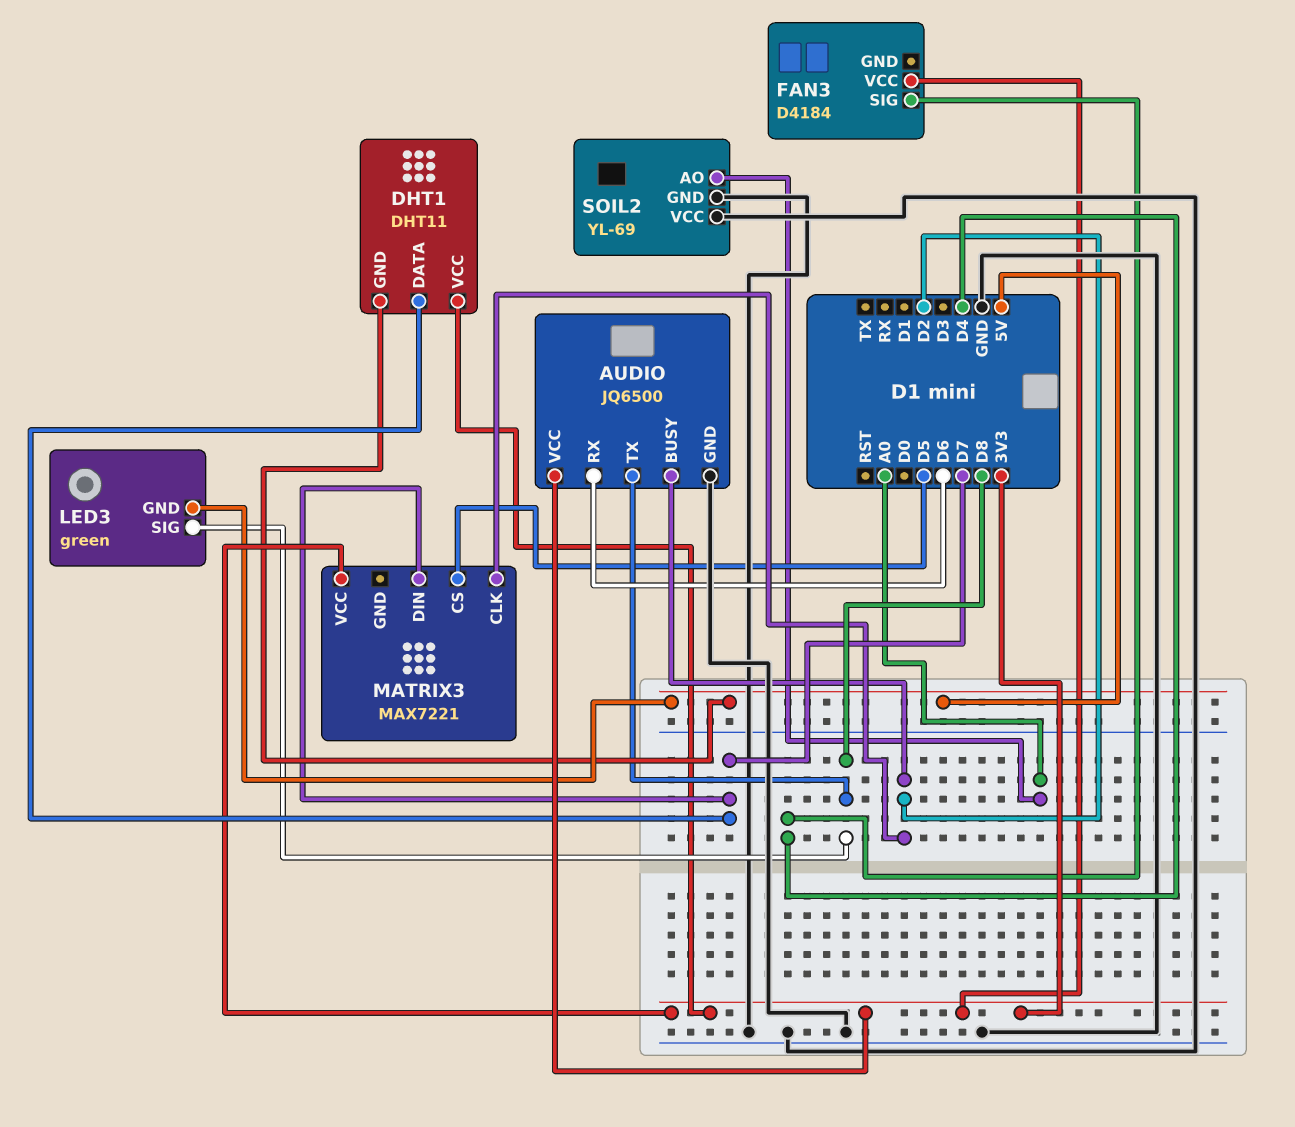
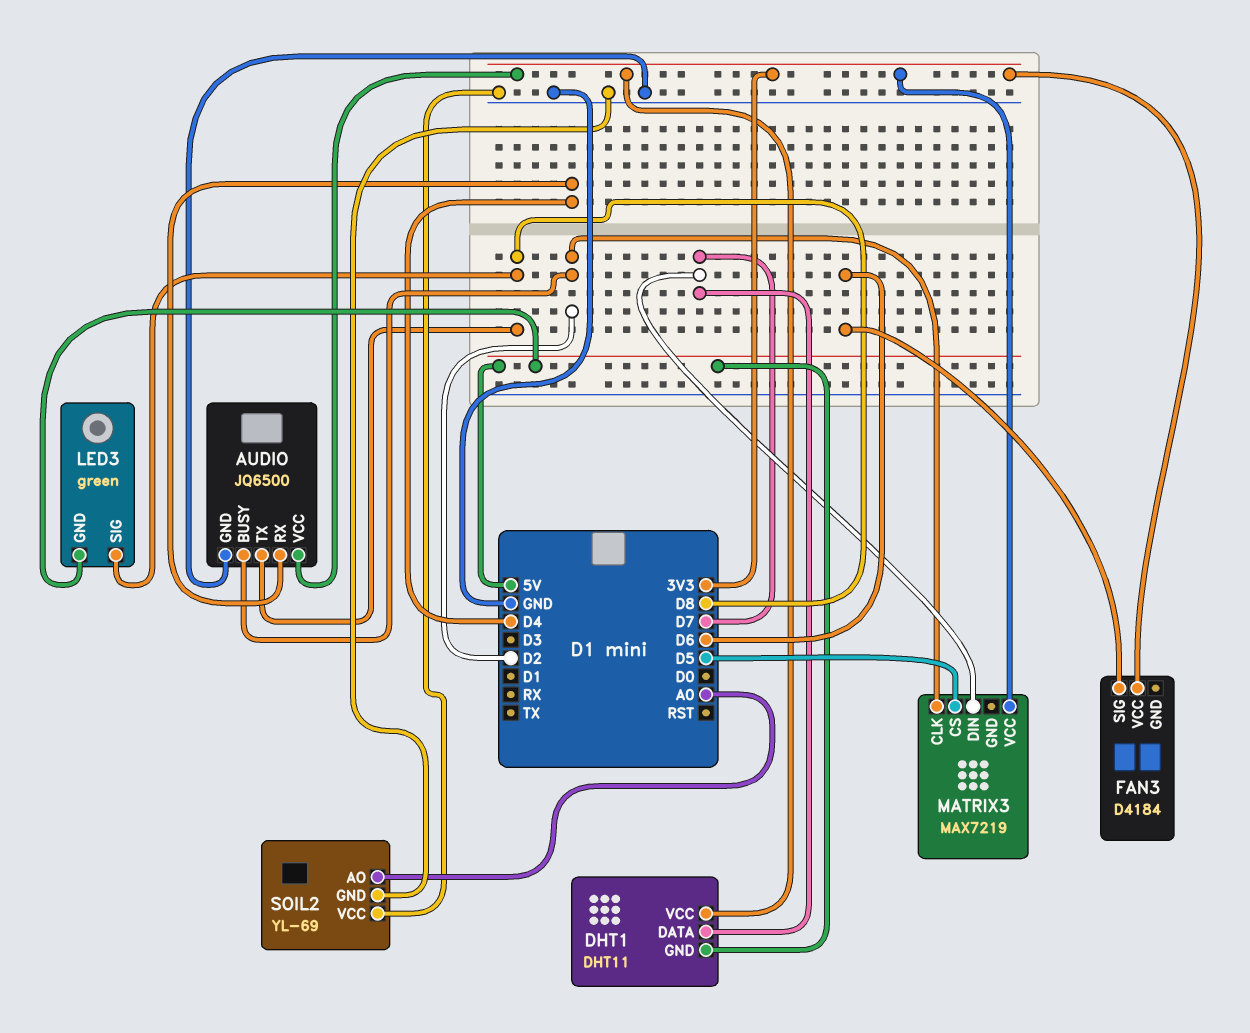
AUDIO pin RX: D6 -> D4
FAN3 pin SIG: D4 -> D6
MATRIX3: MAX7221 -> MAX7219

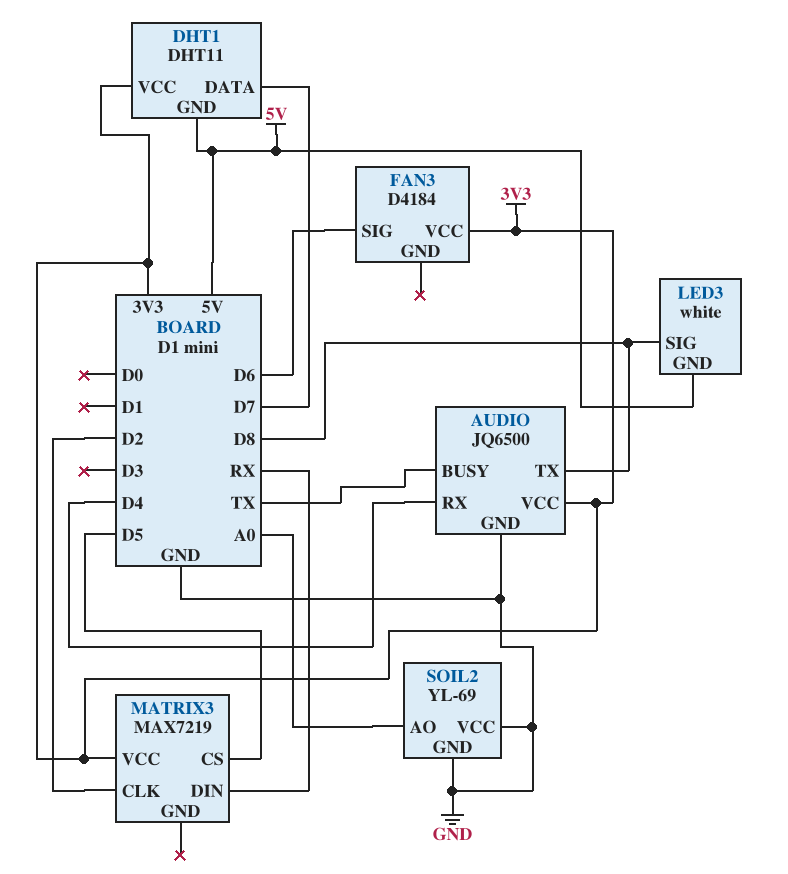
AUDIO pin BUSY: D2 -> TX
LED3: green -> white
MATRIX3 pin DIN: D7 -> RX

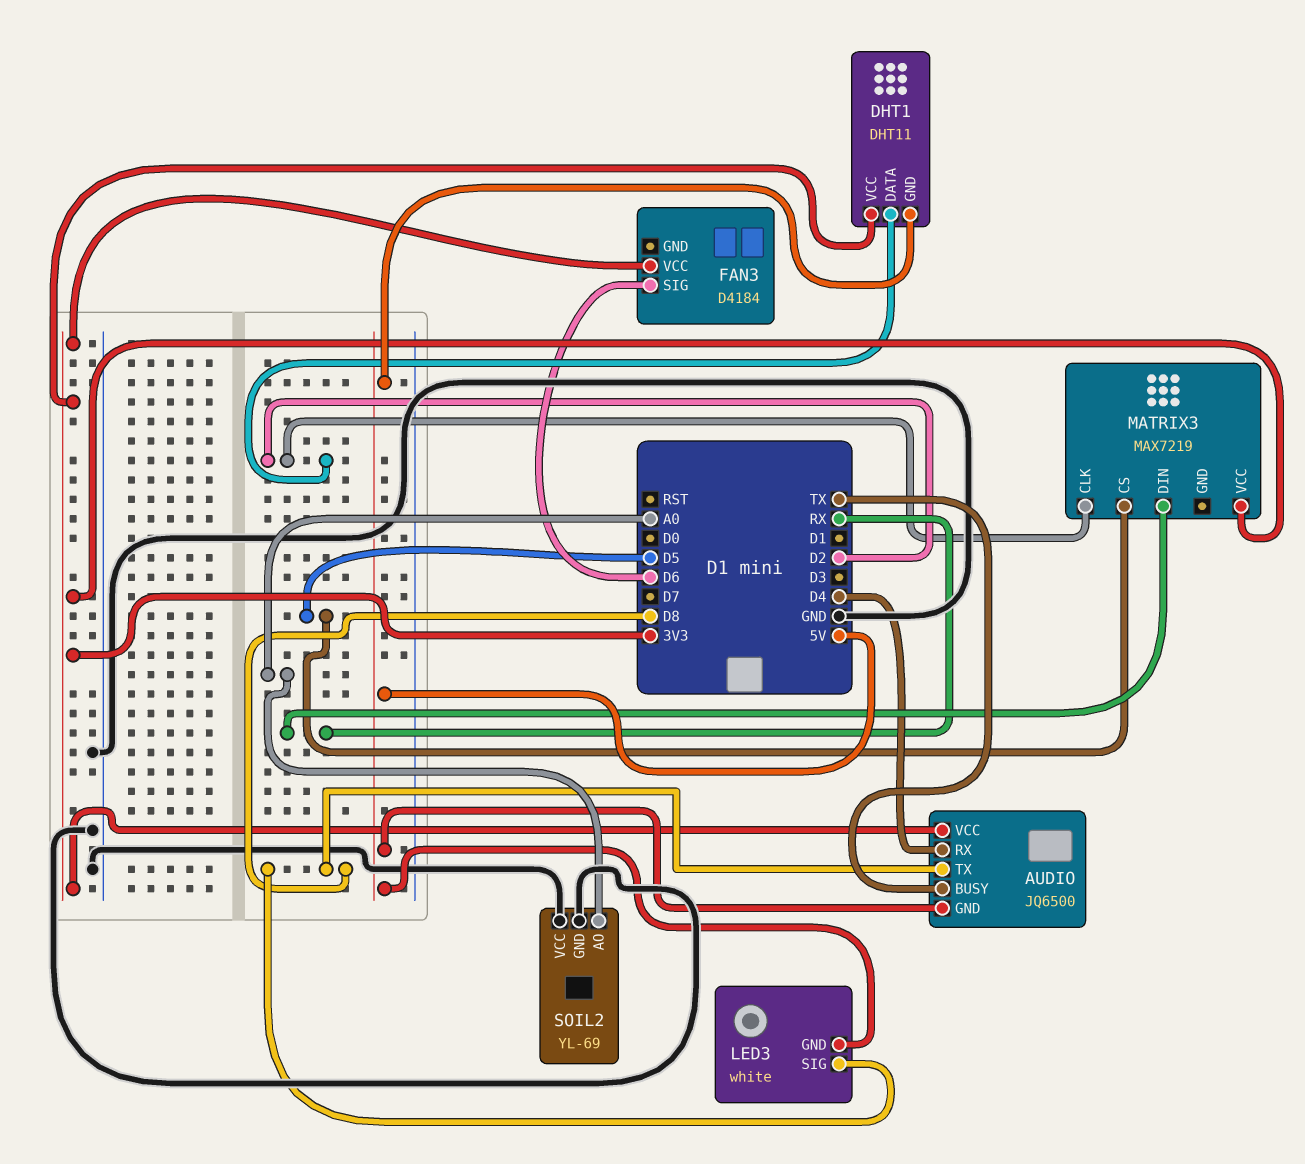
AUDIO pin GND: GND -> 5V
DHT1 pin DATA: D7 -> D2

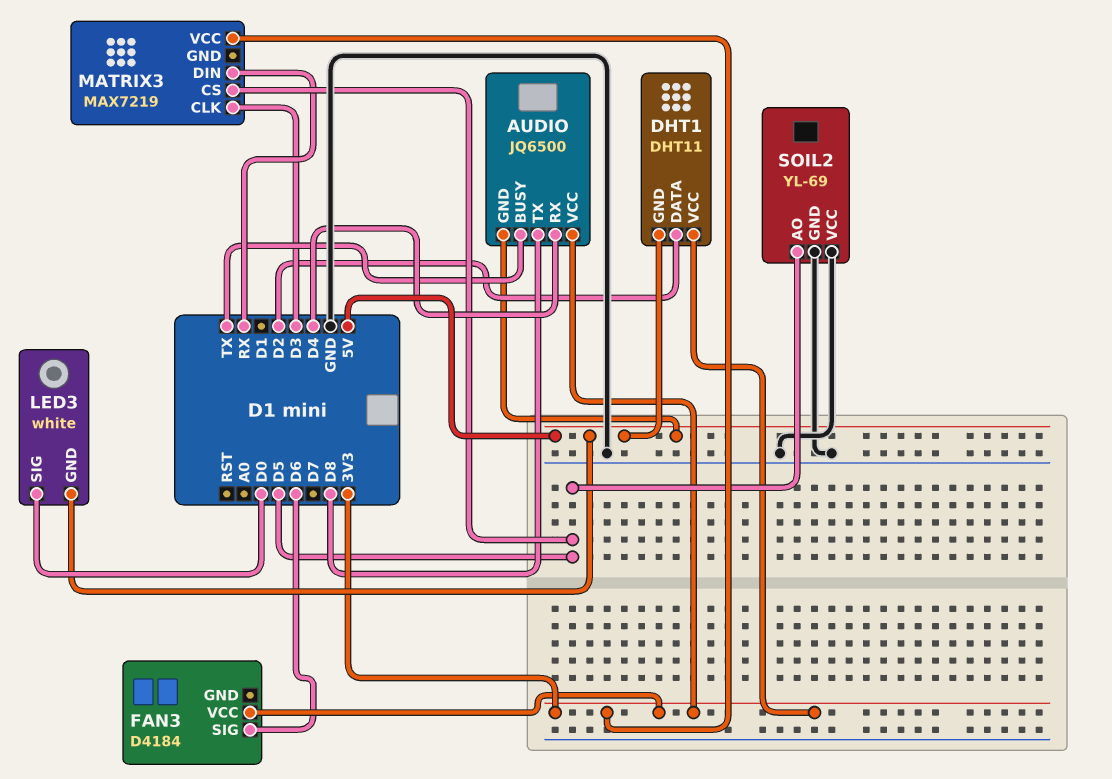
LED3 pin SIG: D8 -> D0
MATRIX3 pin CLK: D2 -> D3
SOIL2 pin AO: A0 -> D5

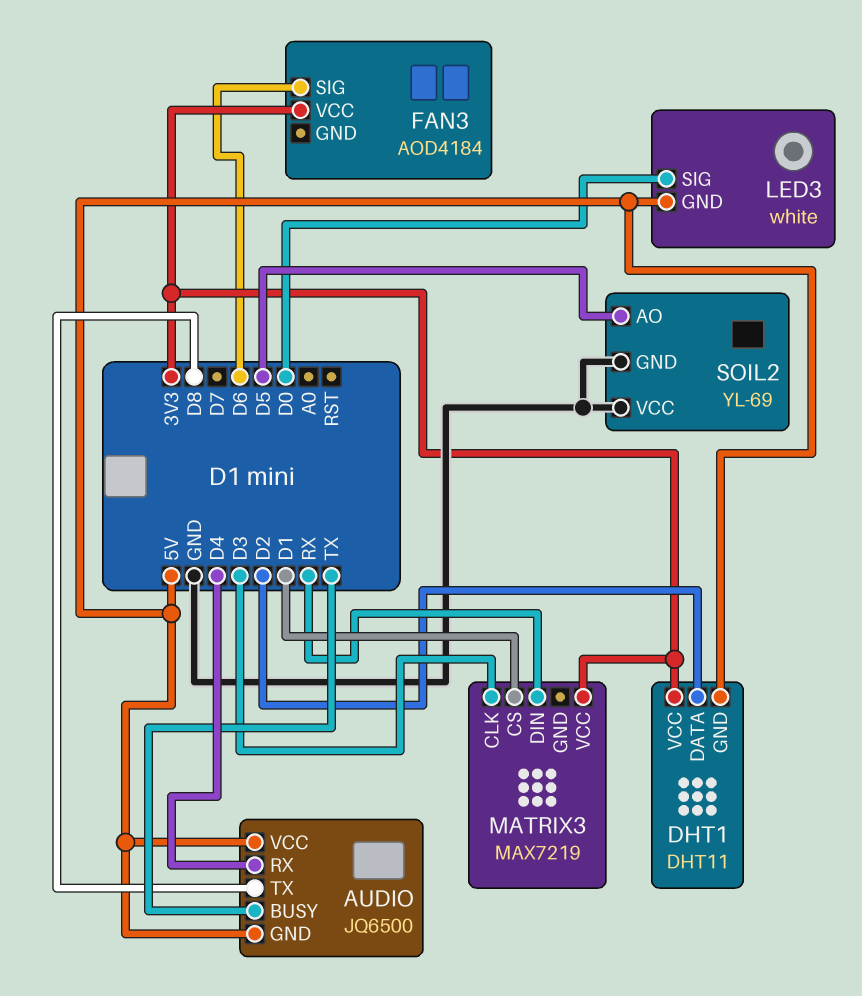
AUDIO pin VCC: 3V3 -> 5V
FAN3: D4184 -> AOD4184
MATRIX3 pin CS: D5 -> D1

